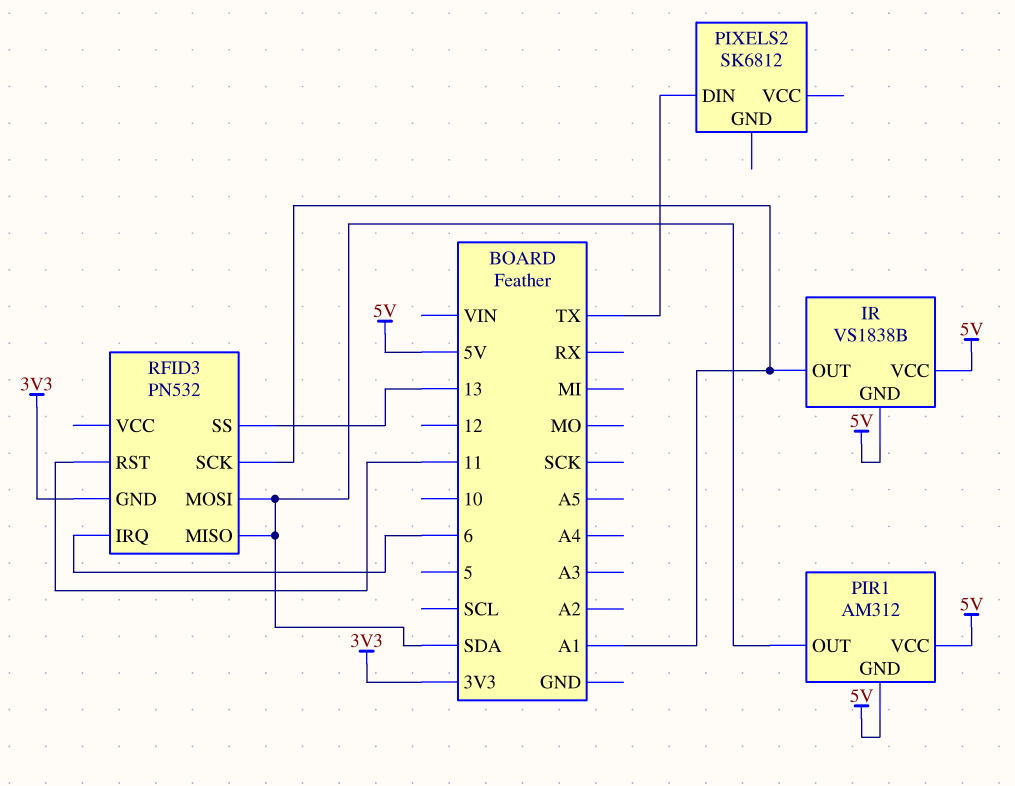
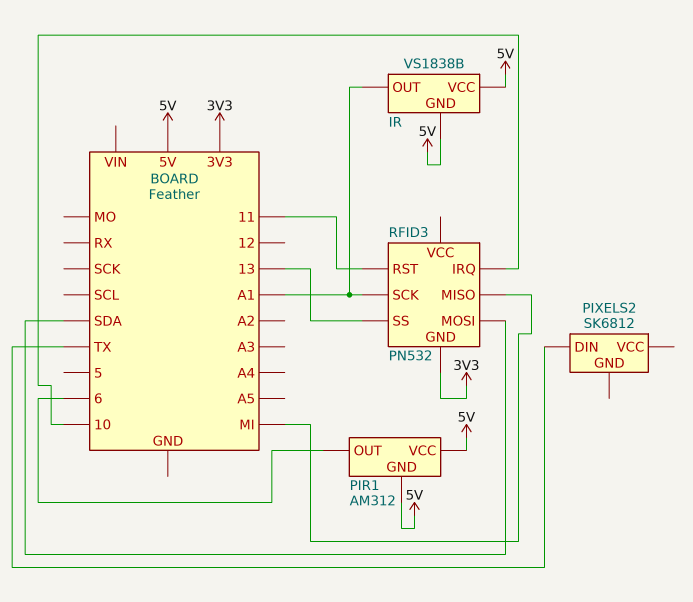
PIR1 pin OUT: SDA -> 6
RFID3 pin IRQ: 6 -> 10
RFID3 pin MISO: SDA -> MI

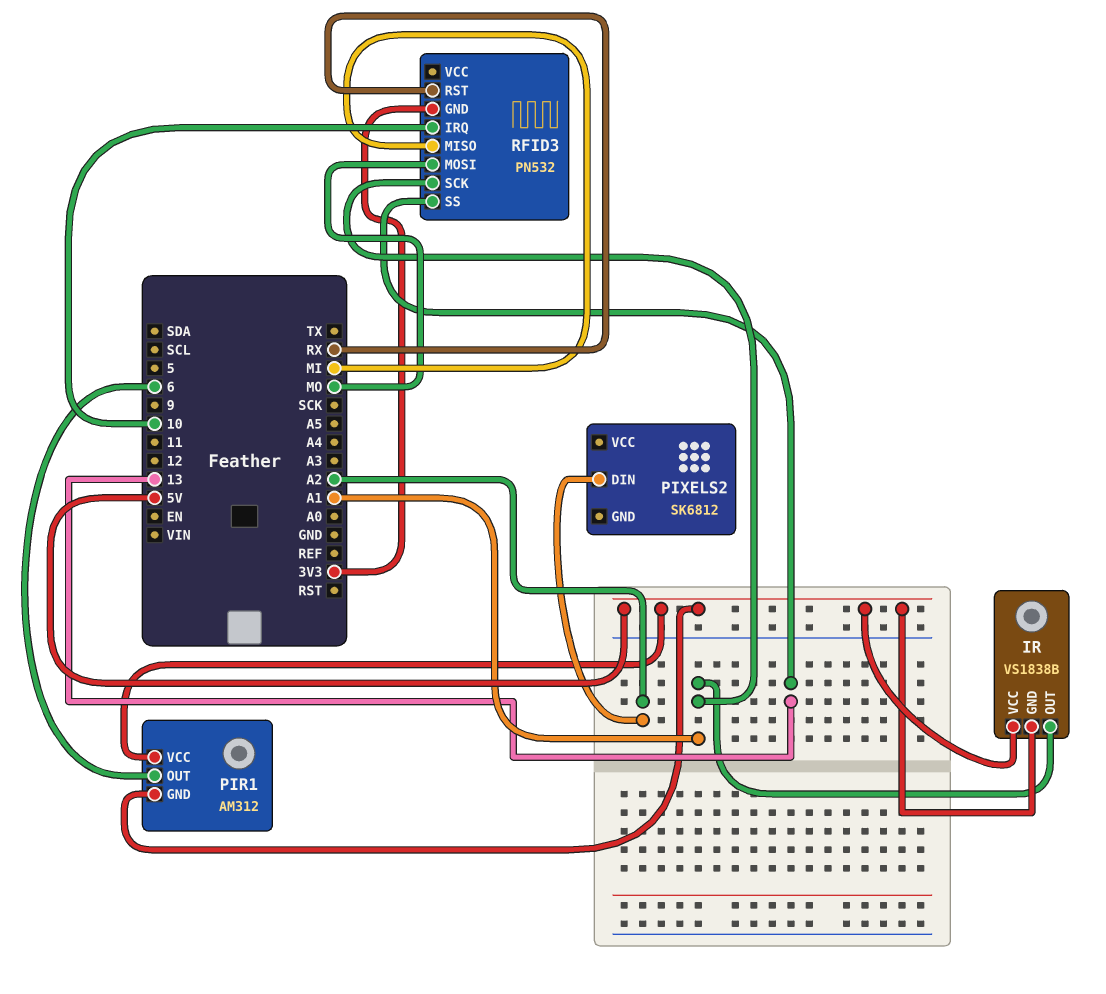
PIXELS2 pin DIN: TX -> A2
RFID3 pin MOSI: SDA -> MO
RFID3 pin RST: 11 -> RX

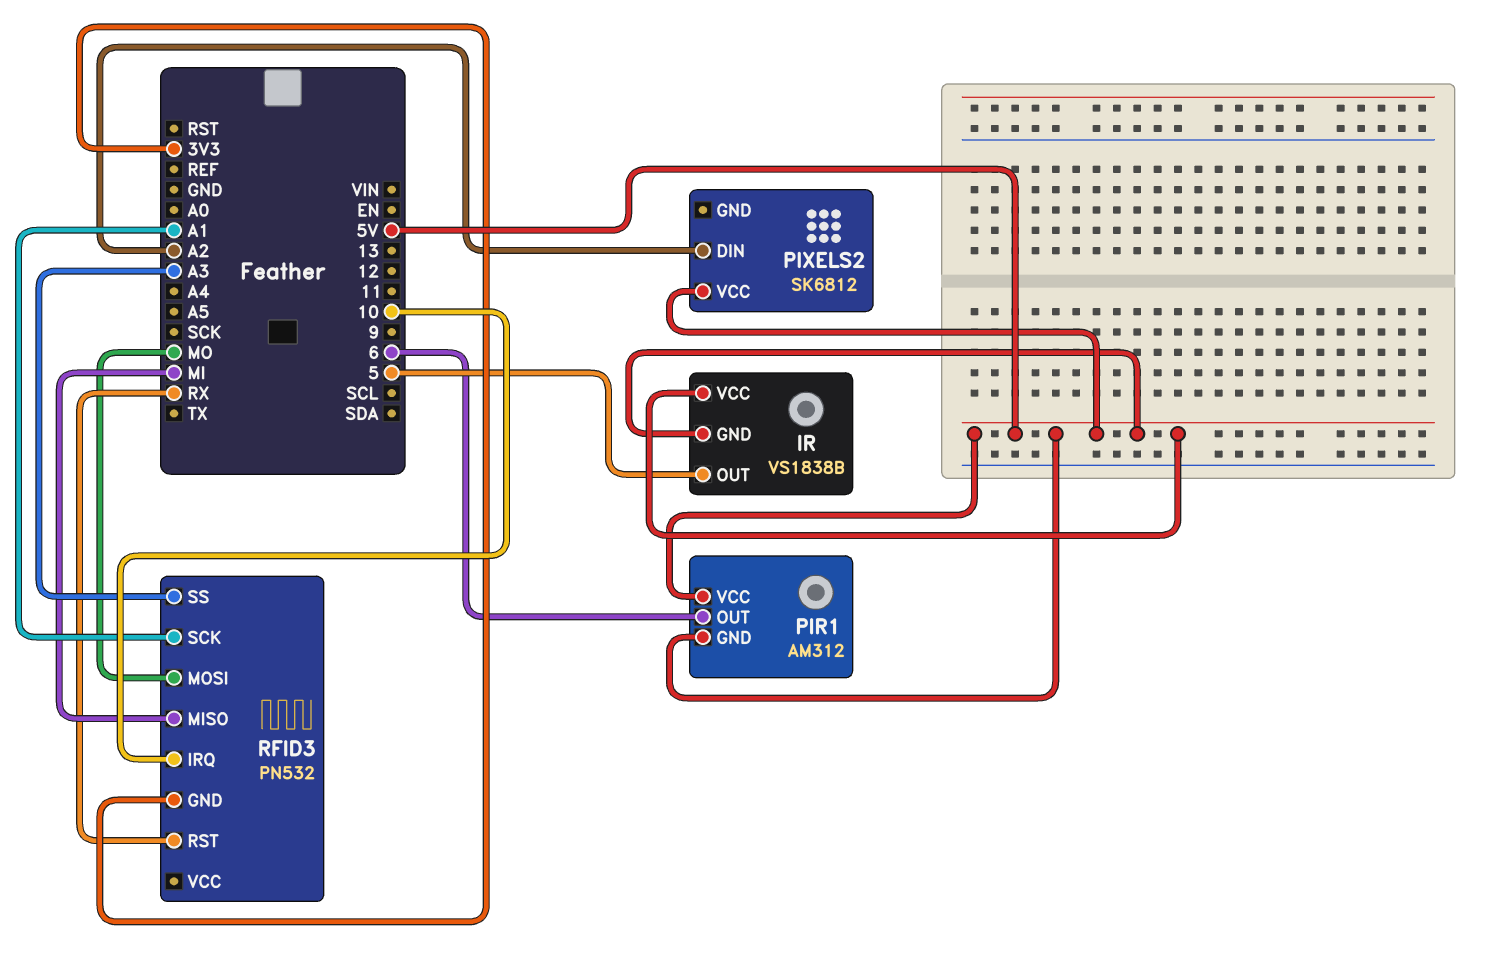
IR pin OUT: A1 -> 5
PIXELS2 pin VCC: none -> 5V
RFID3 pin SS: 13 -> A3

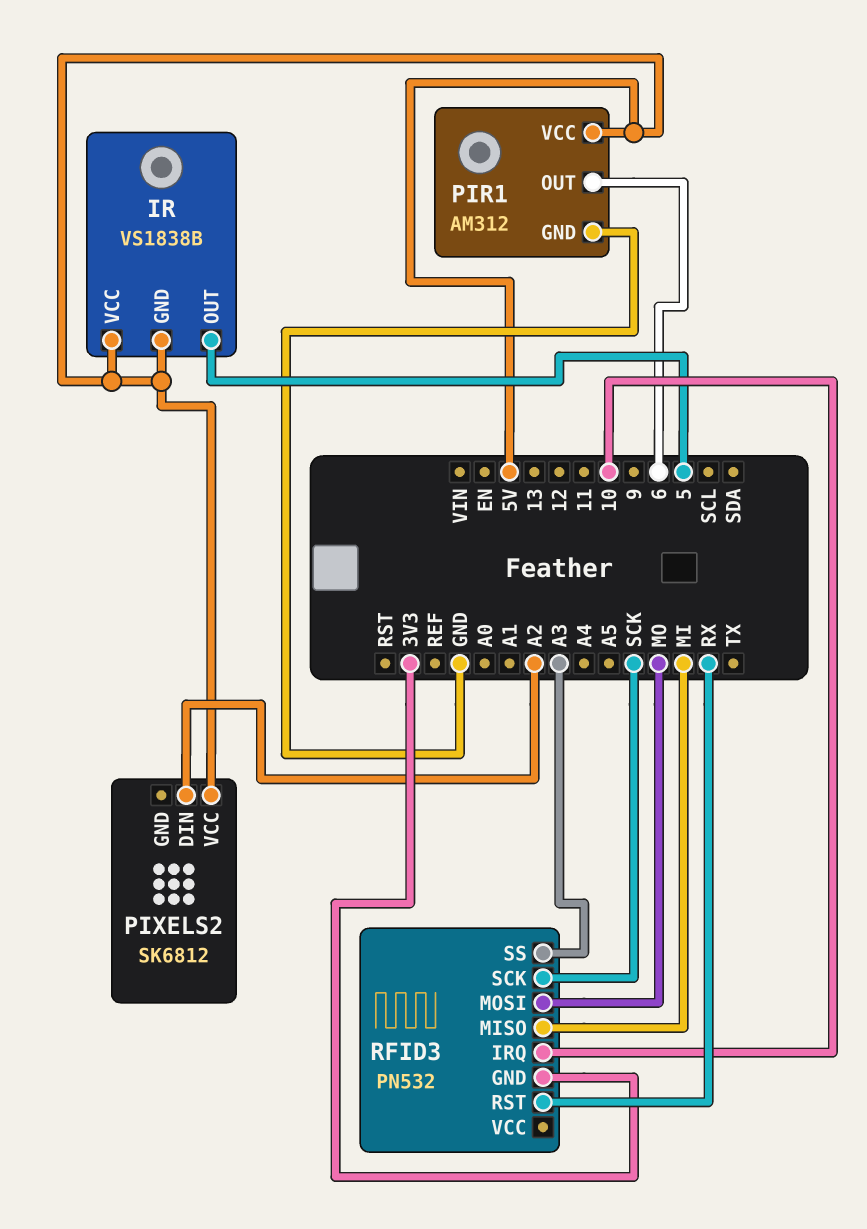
PIR1 pin GND: 5V -> GND
RFID3 pin SCK: A1 -> SCK

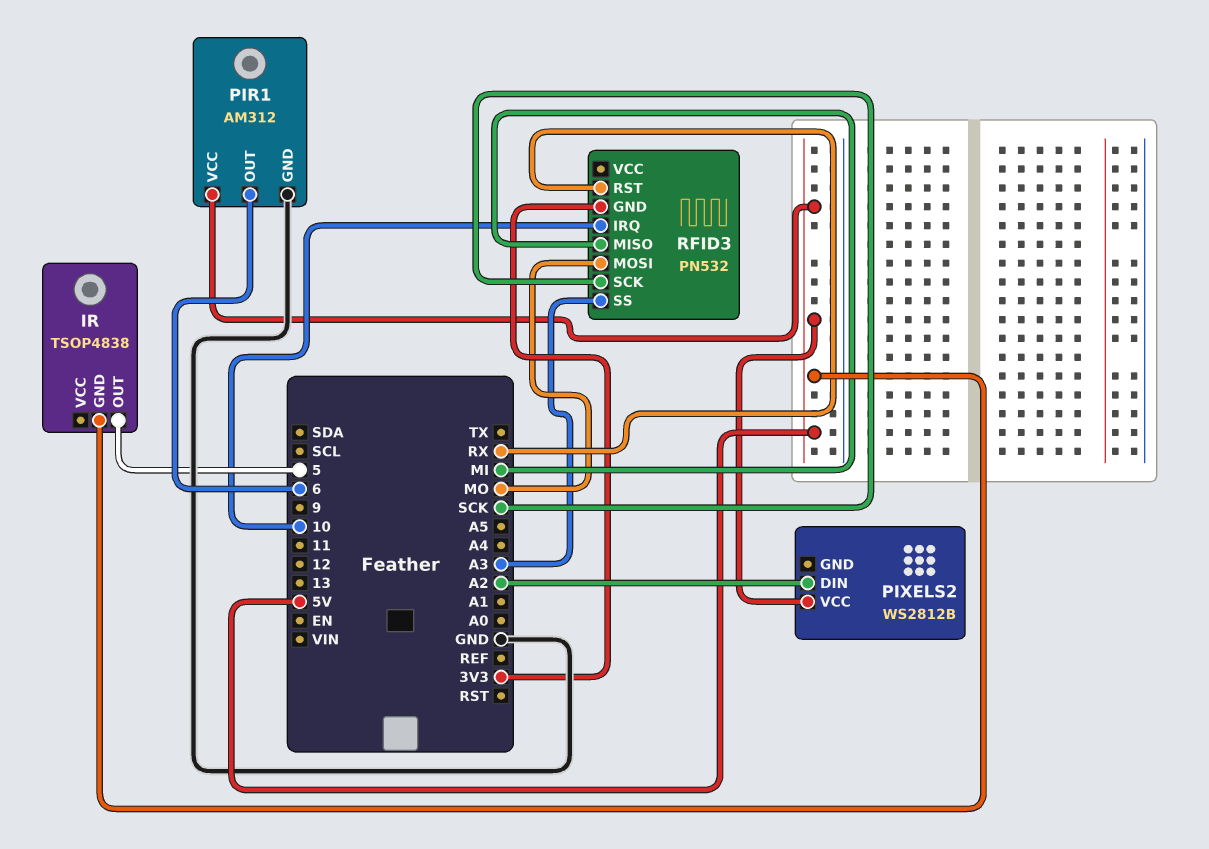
IR: VS1838B -> TSOP4838
IR pin VCC: 5V -> none
PIXELS2: SK6812 -> WS2812B

